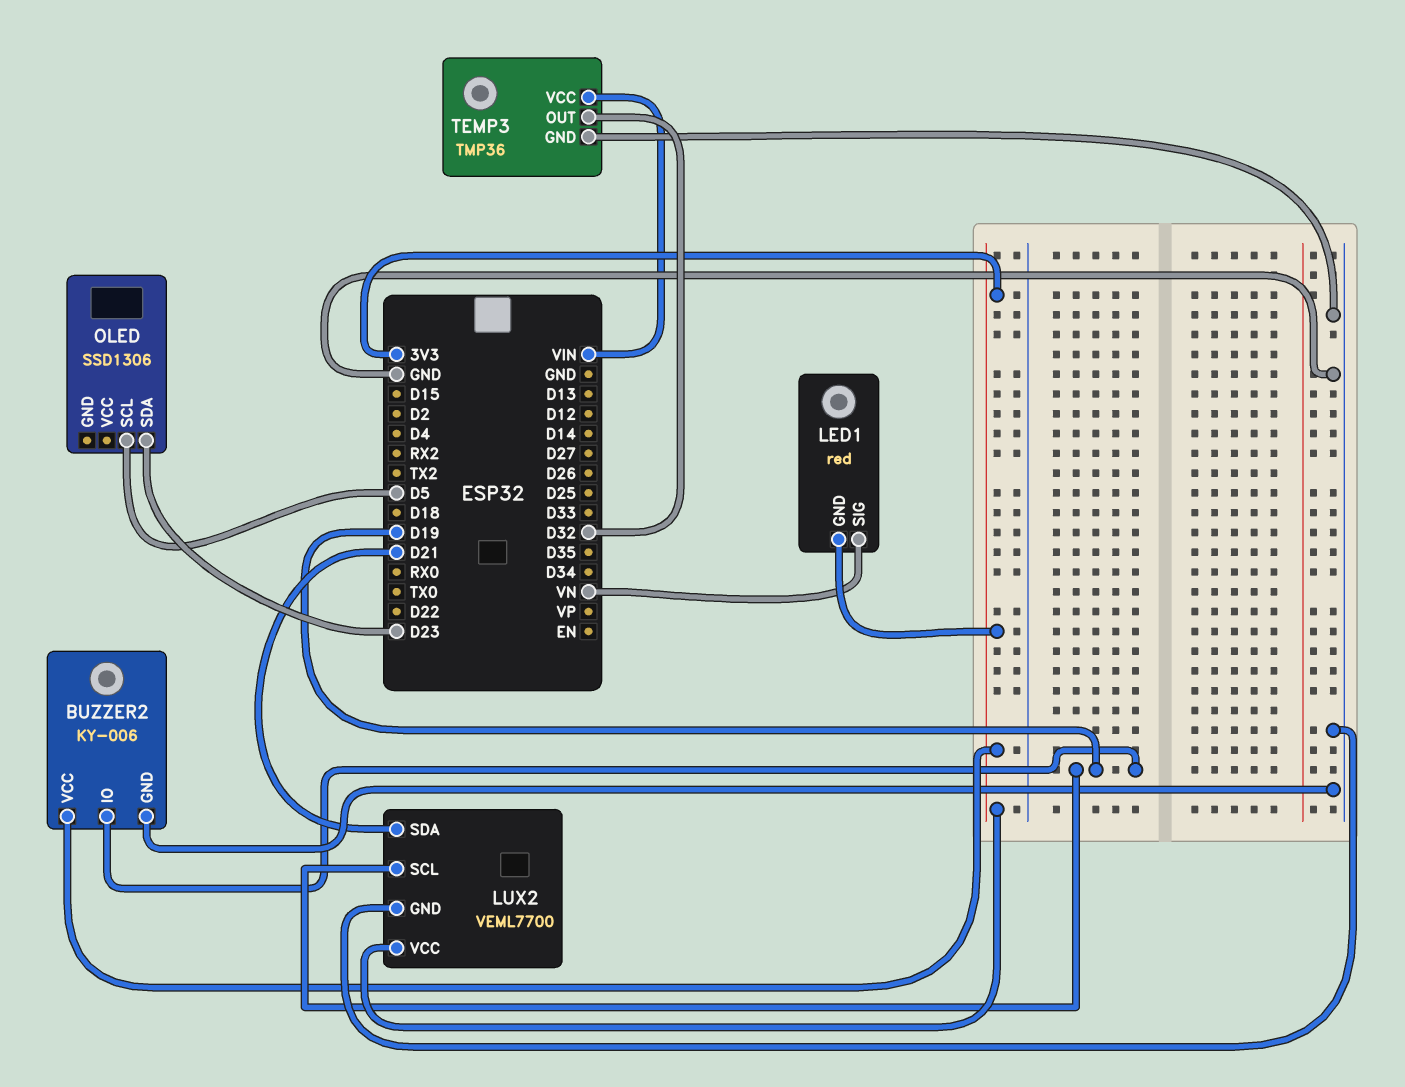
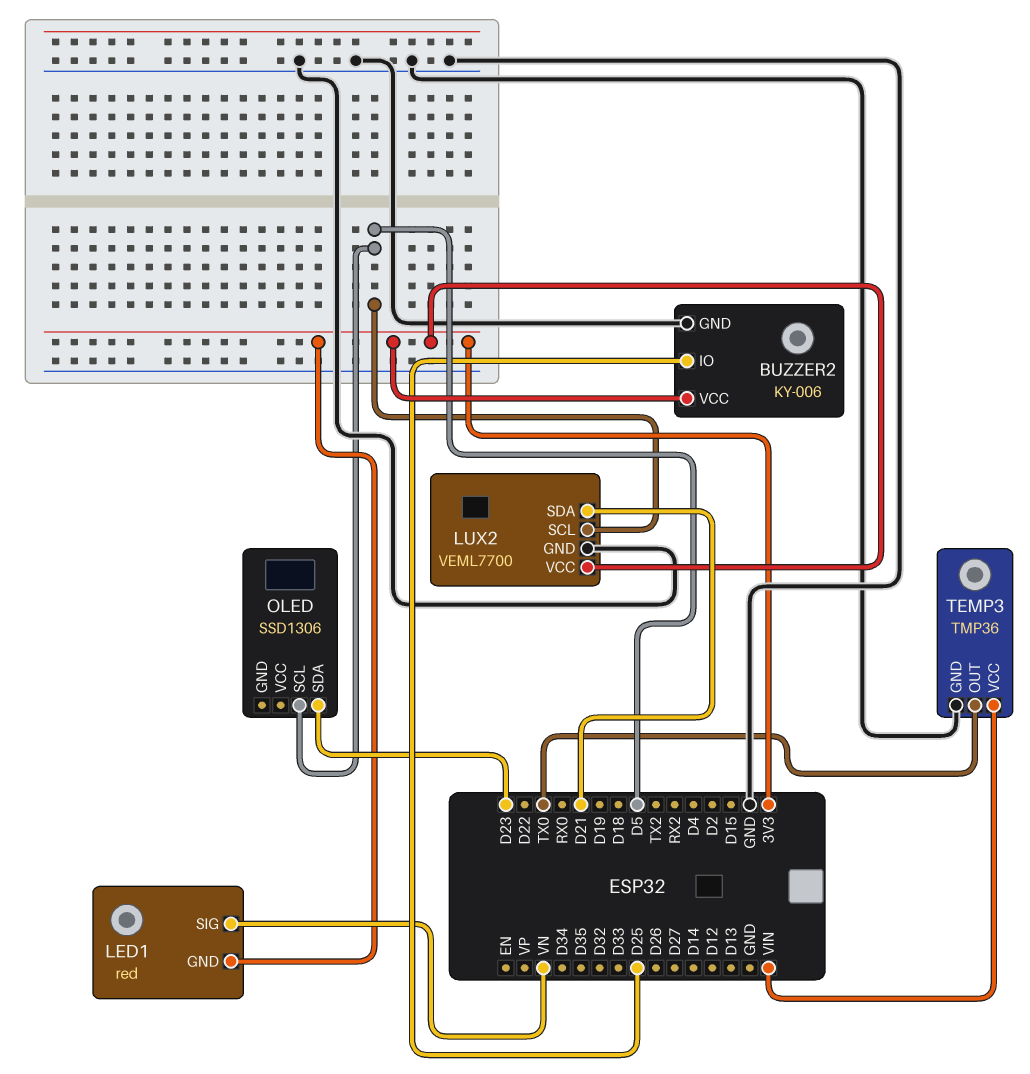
BUZZER2 pin IO: D19 -> D25
LUX2 pin SCL: D19 -> D5
TEMP3 pin OUT: D32 -> TX0

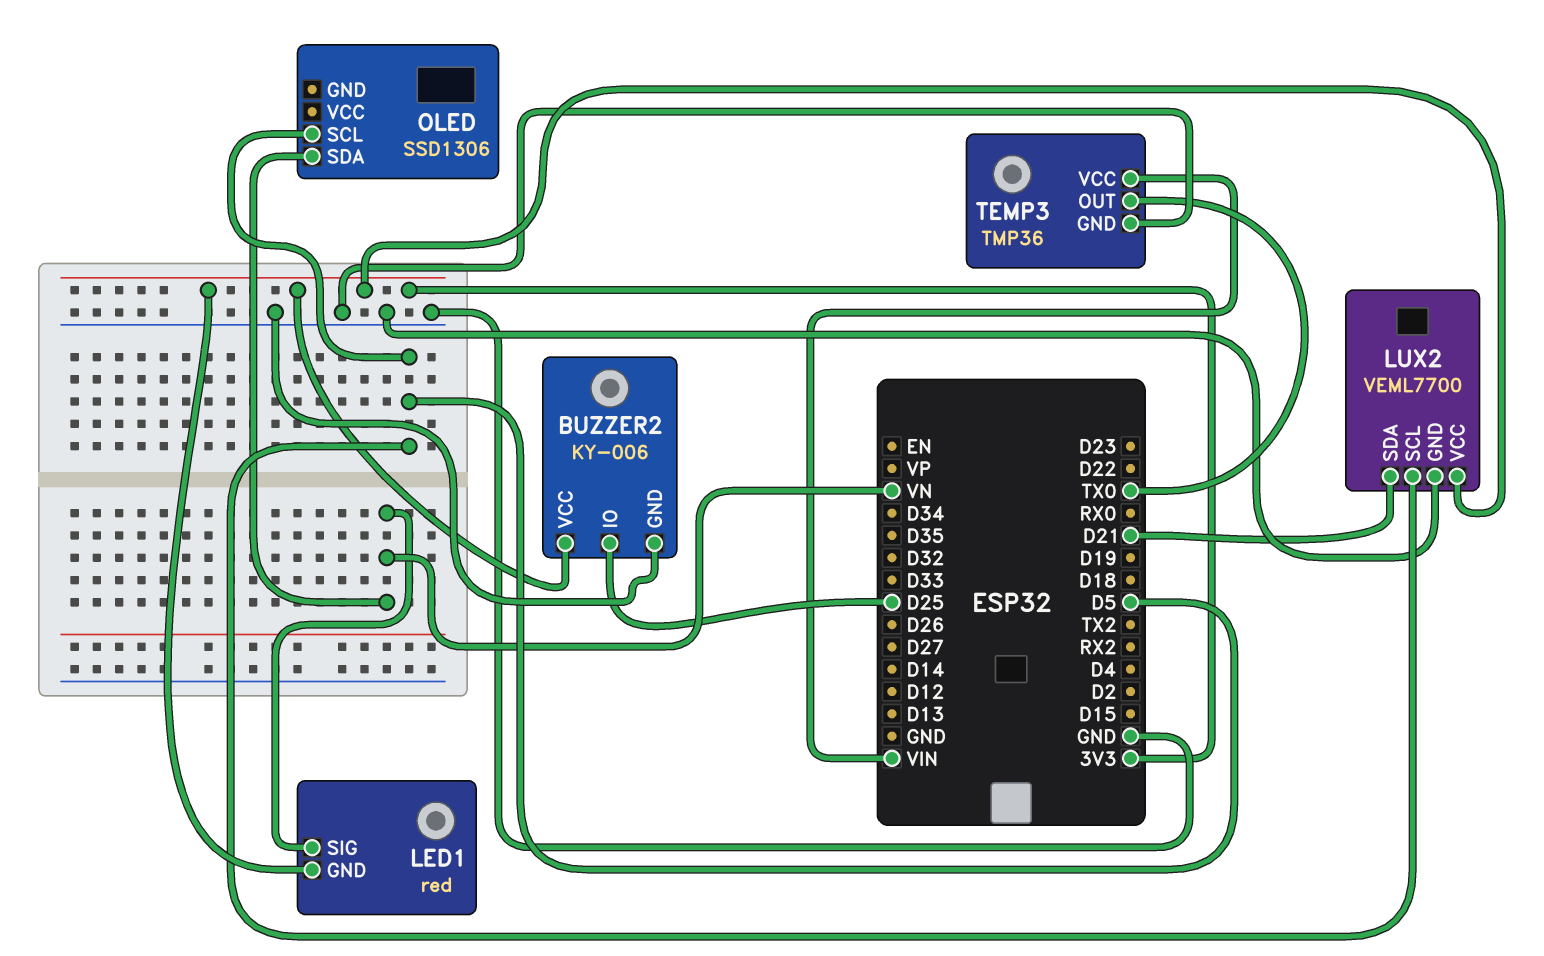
OLED pin SDA: D23 -> VN

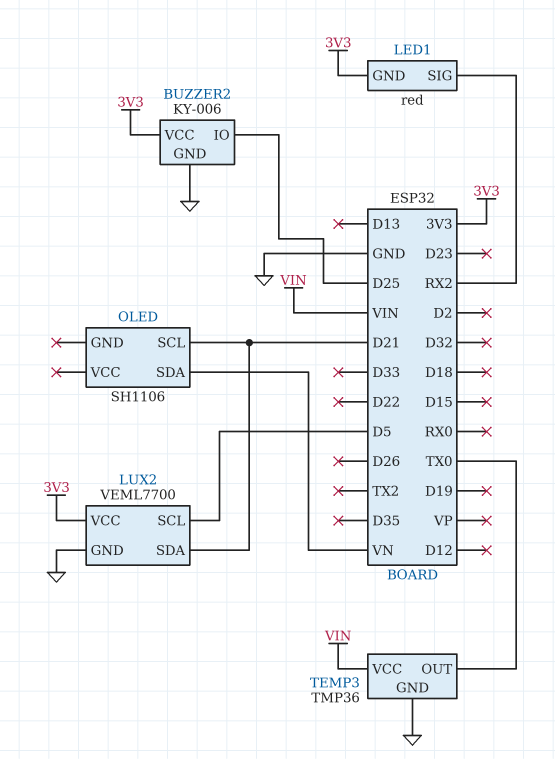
LED1 pin SIG: VN -> RX2
OLED: SSD1306 -> SH1106
OLED pin SCL: D5 -> D21

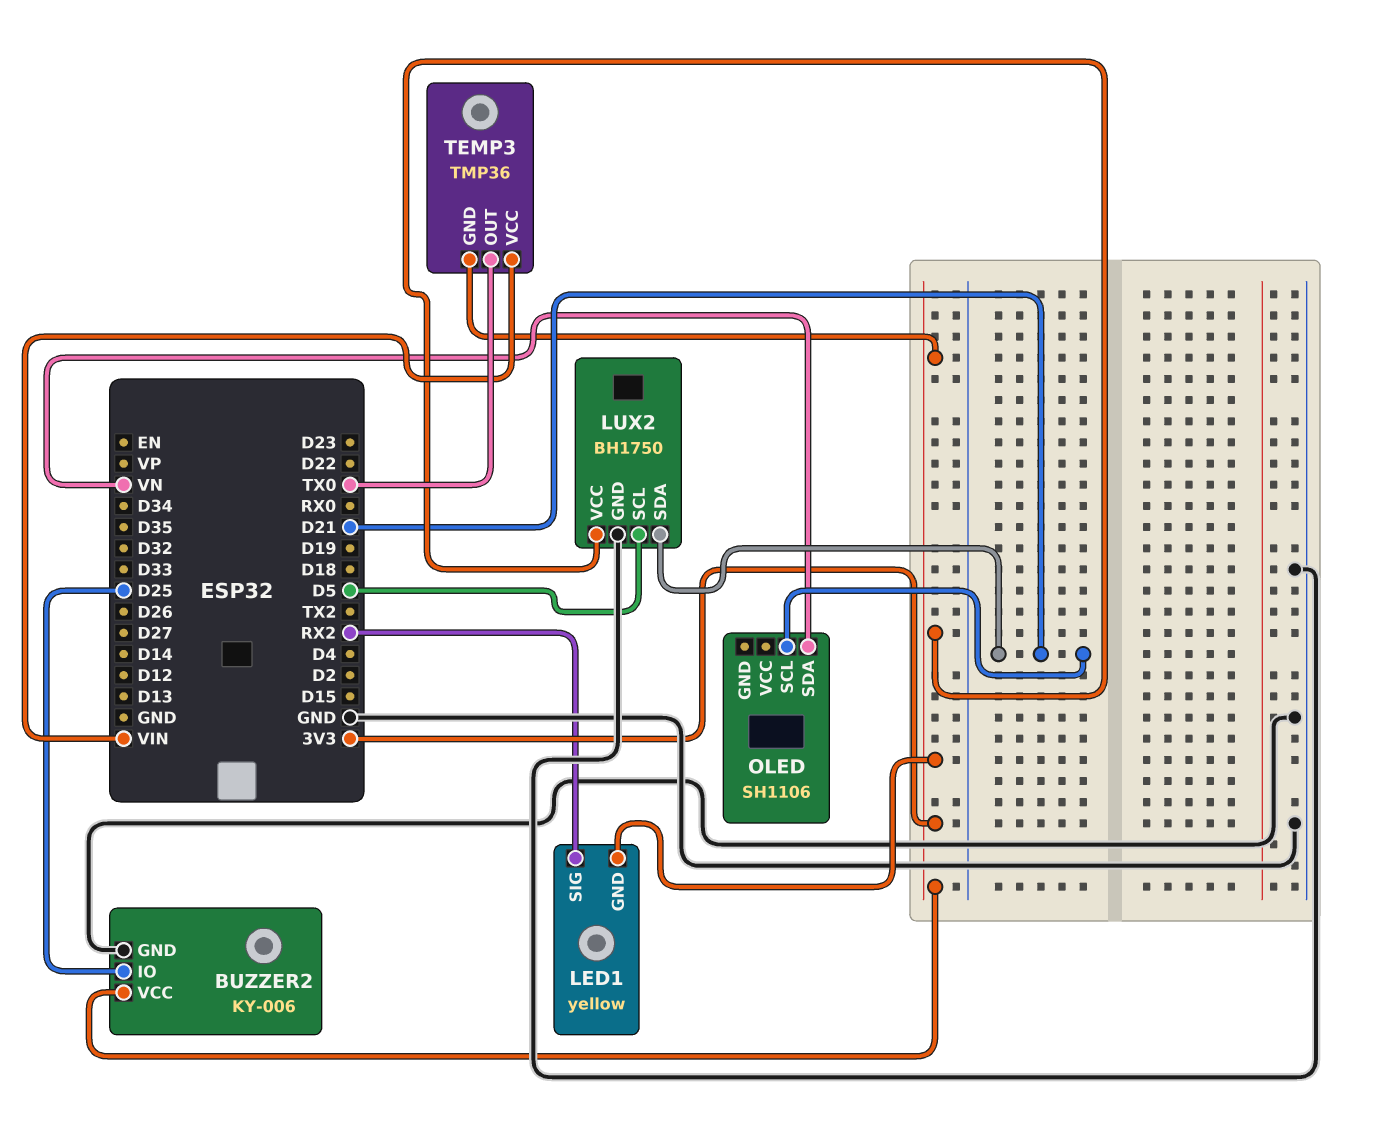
LED1: red -> yellow
LUX2: VEML7700 -> BH1750
TEMP3 pin GND: GND -> 3V3

